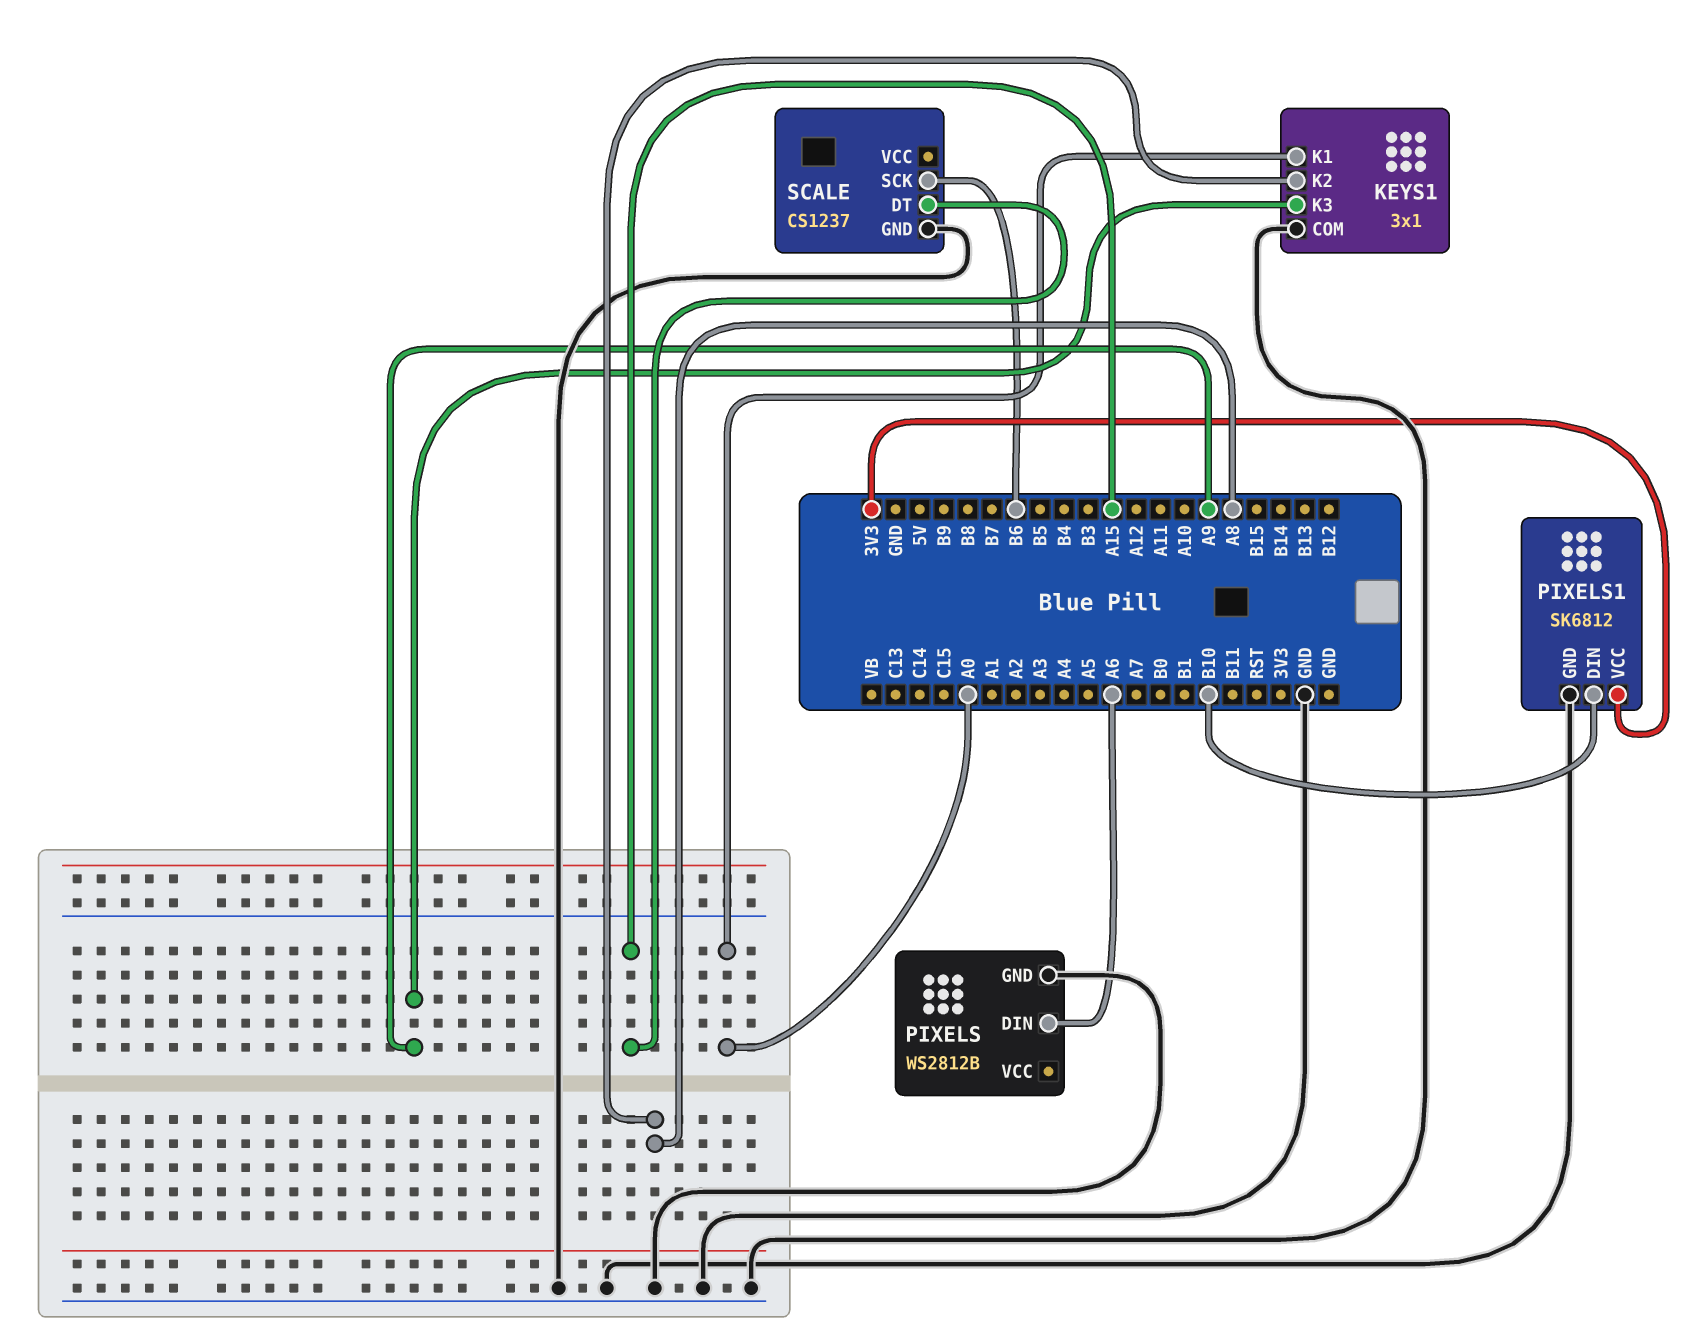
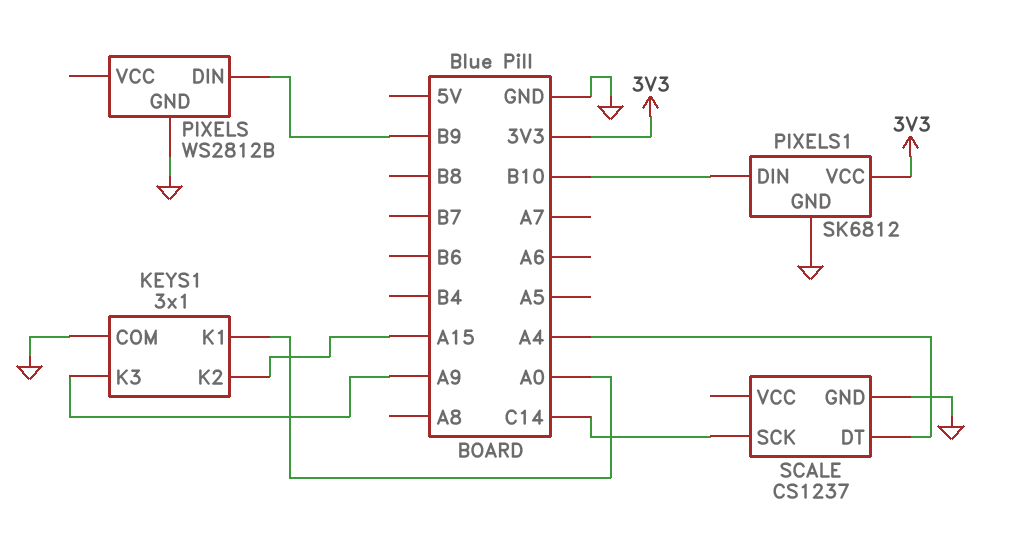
KEYS1 pin K2: A8 -> A15
PIXELS pin DIN: A6 -> B9
SCALE pin DT: A15 -> A4
SCALE pin SCK: B6 -> C14

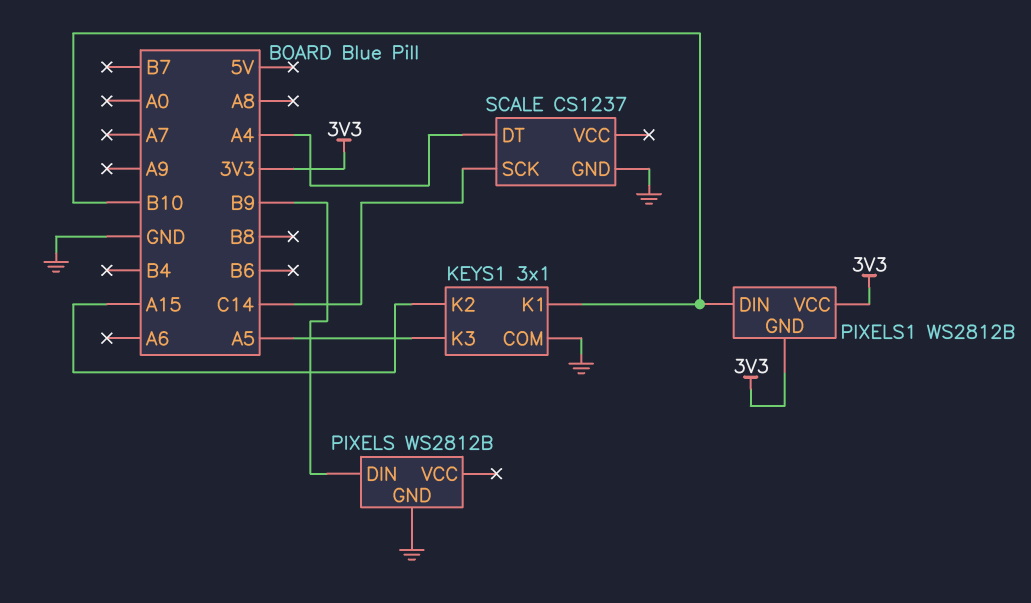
KEYS1 pin K1: A0 -> B10
KEYS1 pin K3: A9 -> A5
PIXELS1: SK6812 -> WS2812B
PIXELS1 pin GND: GND -> 3V3

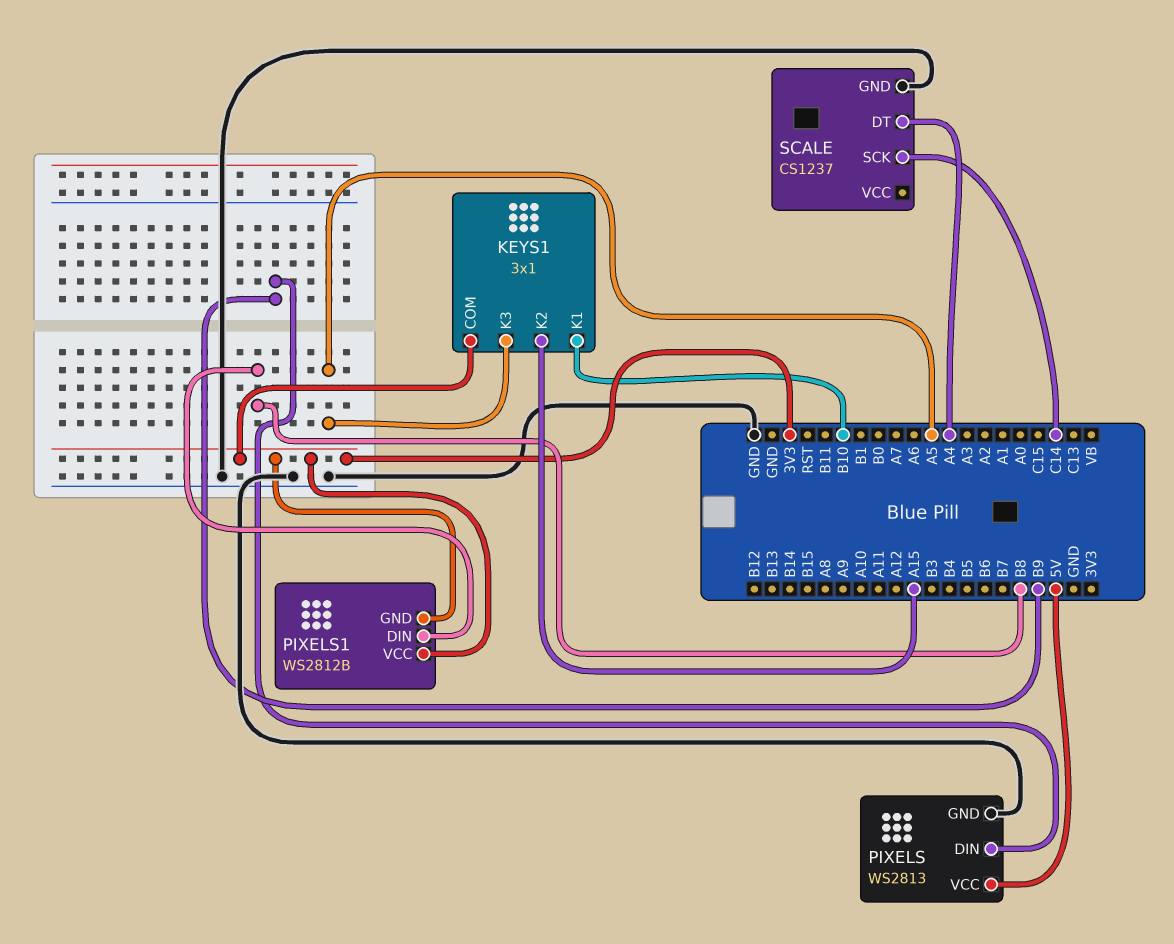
KEYS1 pin COM: GND -> 3V3
PIXELS: WS2812B -> WS2813
PIXELS pin VCC: none -> 5V
PIXELS1 pin DIN: B10 -> B8

